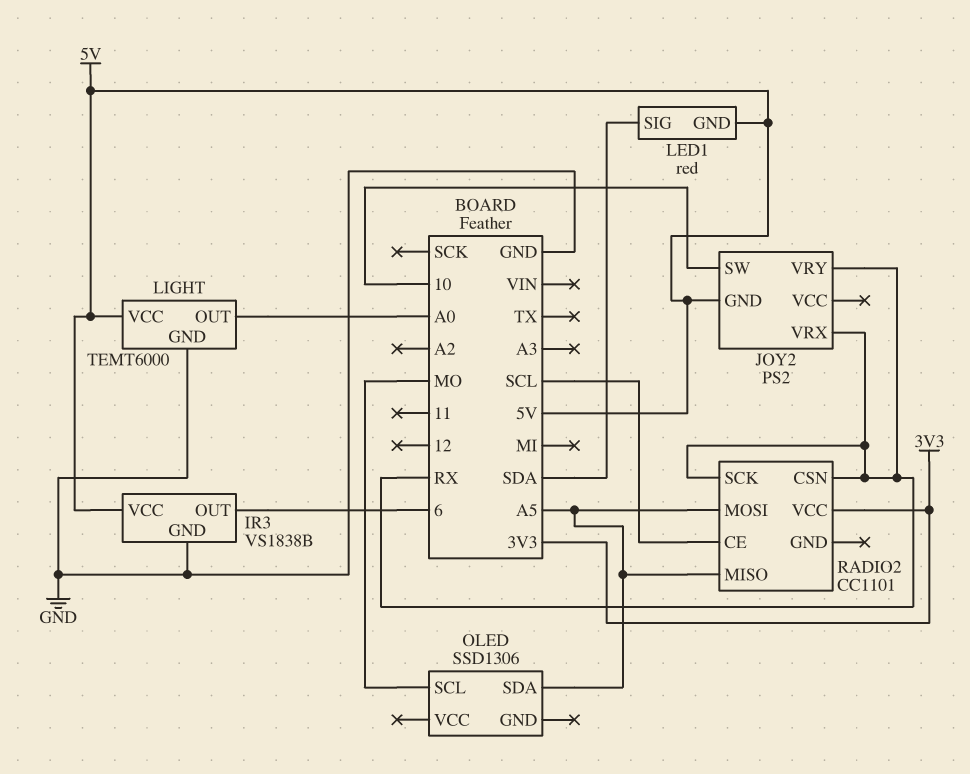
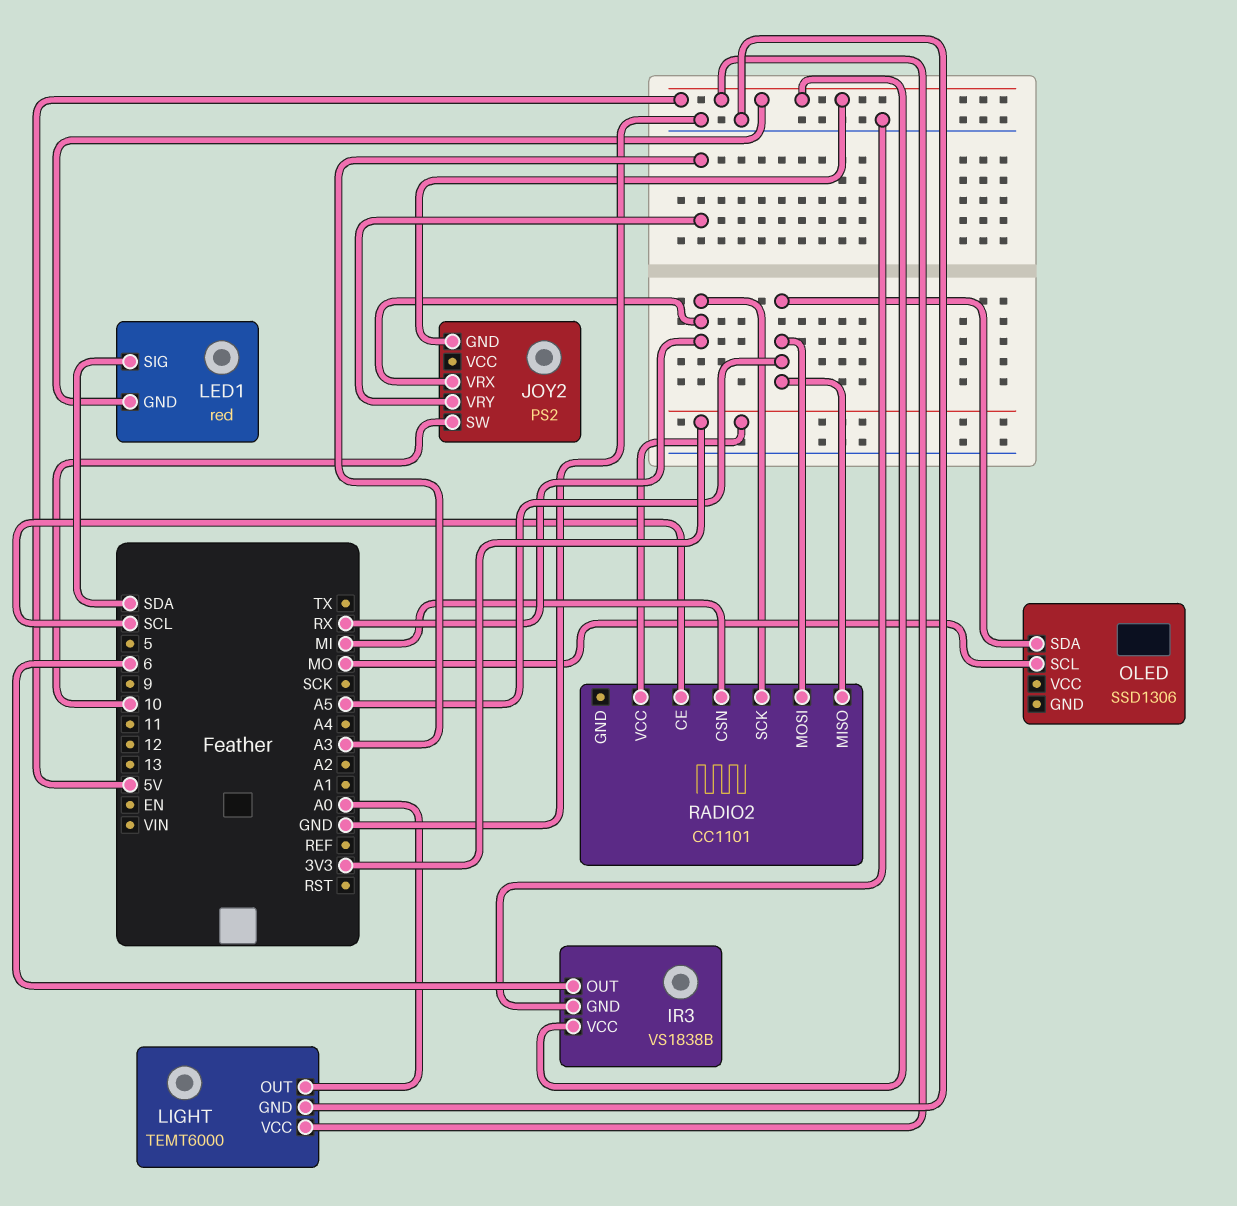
JOY2 pin VRY: RX -> A3
RADIO2 pin CSN: RX -> MI

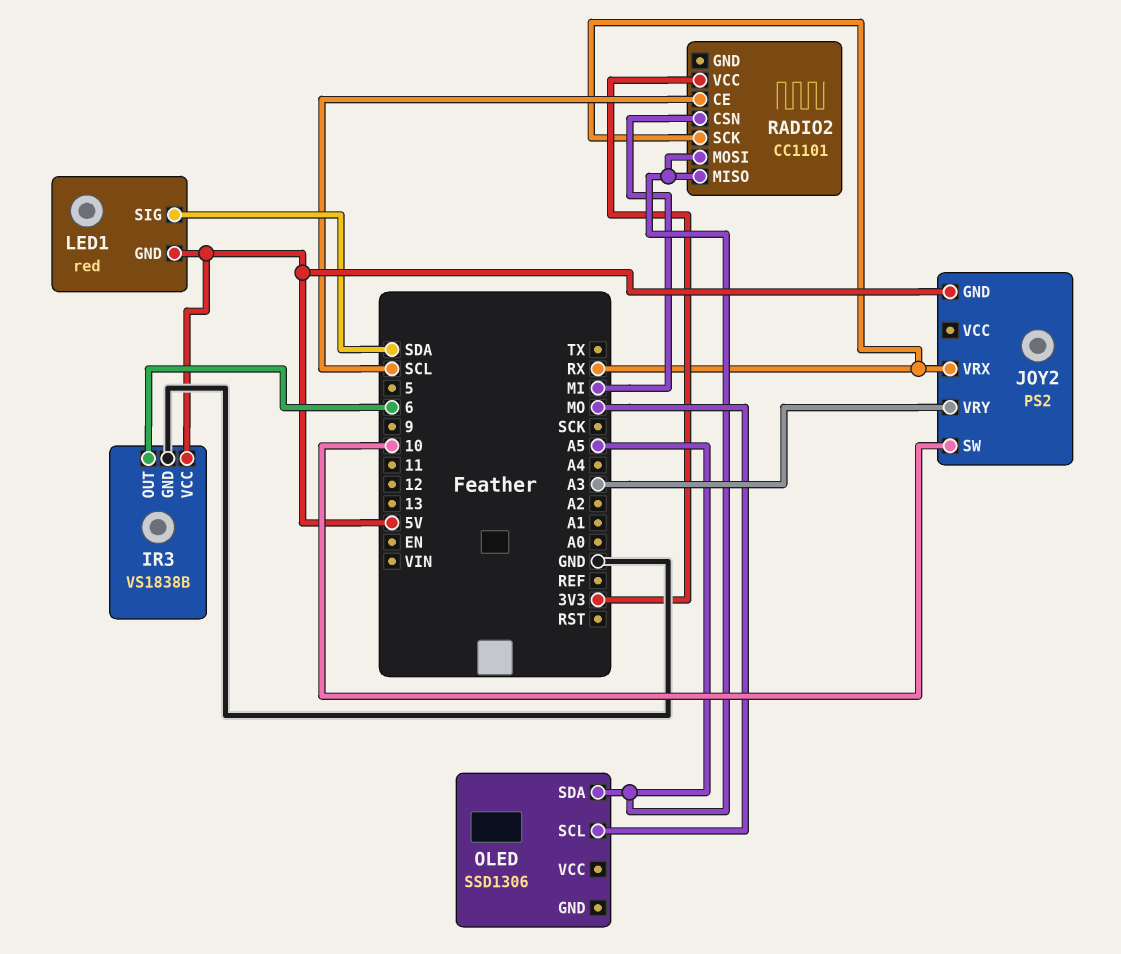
LIGHT: TEMT6000 -> none
LIGHT pin GND: GND -> none
LIGHT pin OUT: A0 -> none
LIGHT pin VCC: 5V -> none

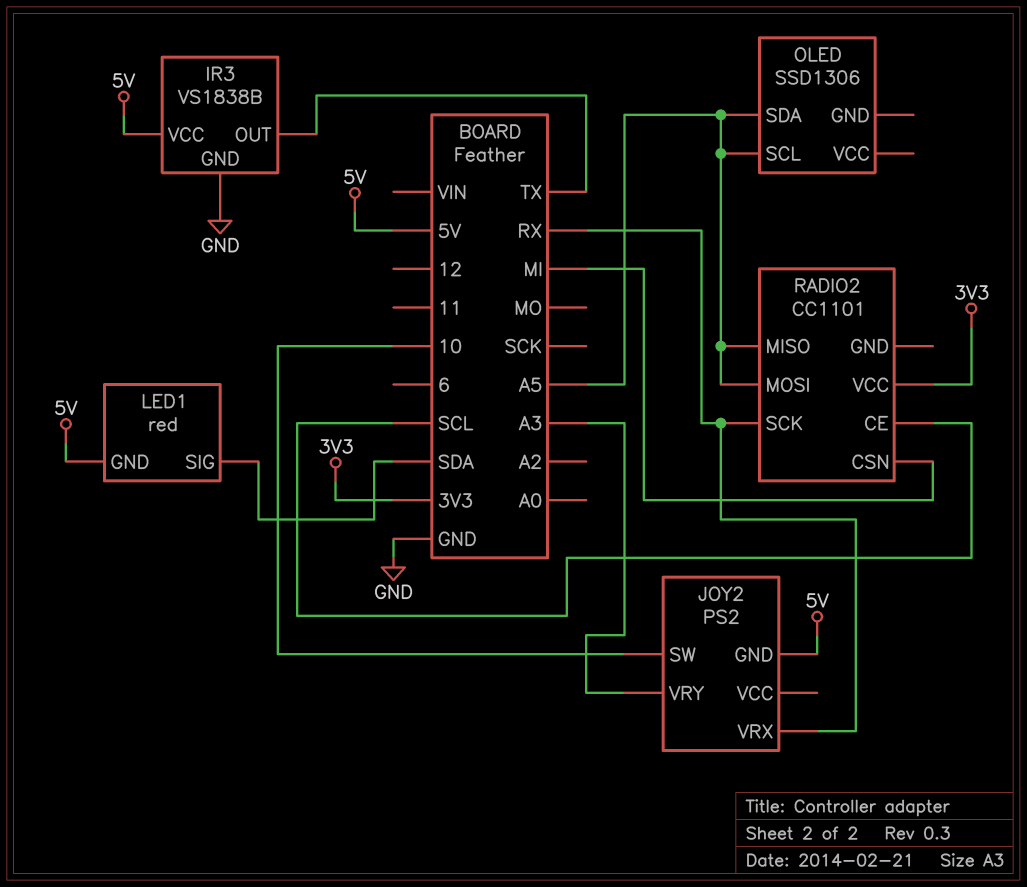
IR3 pin OUT: 6 -> TX
OLED pin SCL: MO -> A5

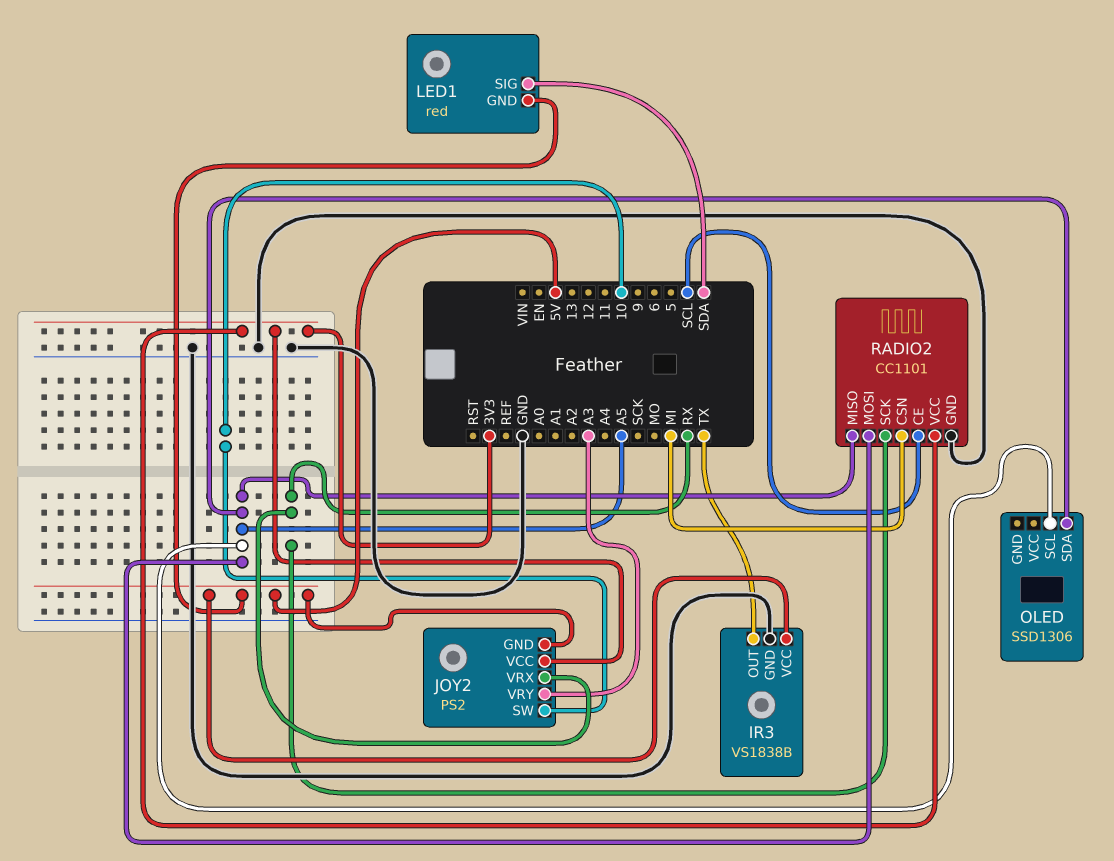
JOY2 pin VCC: none -> 3V3
RADIO2 pin GND: none -> GND

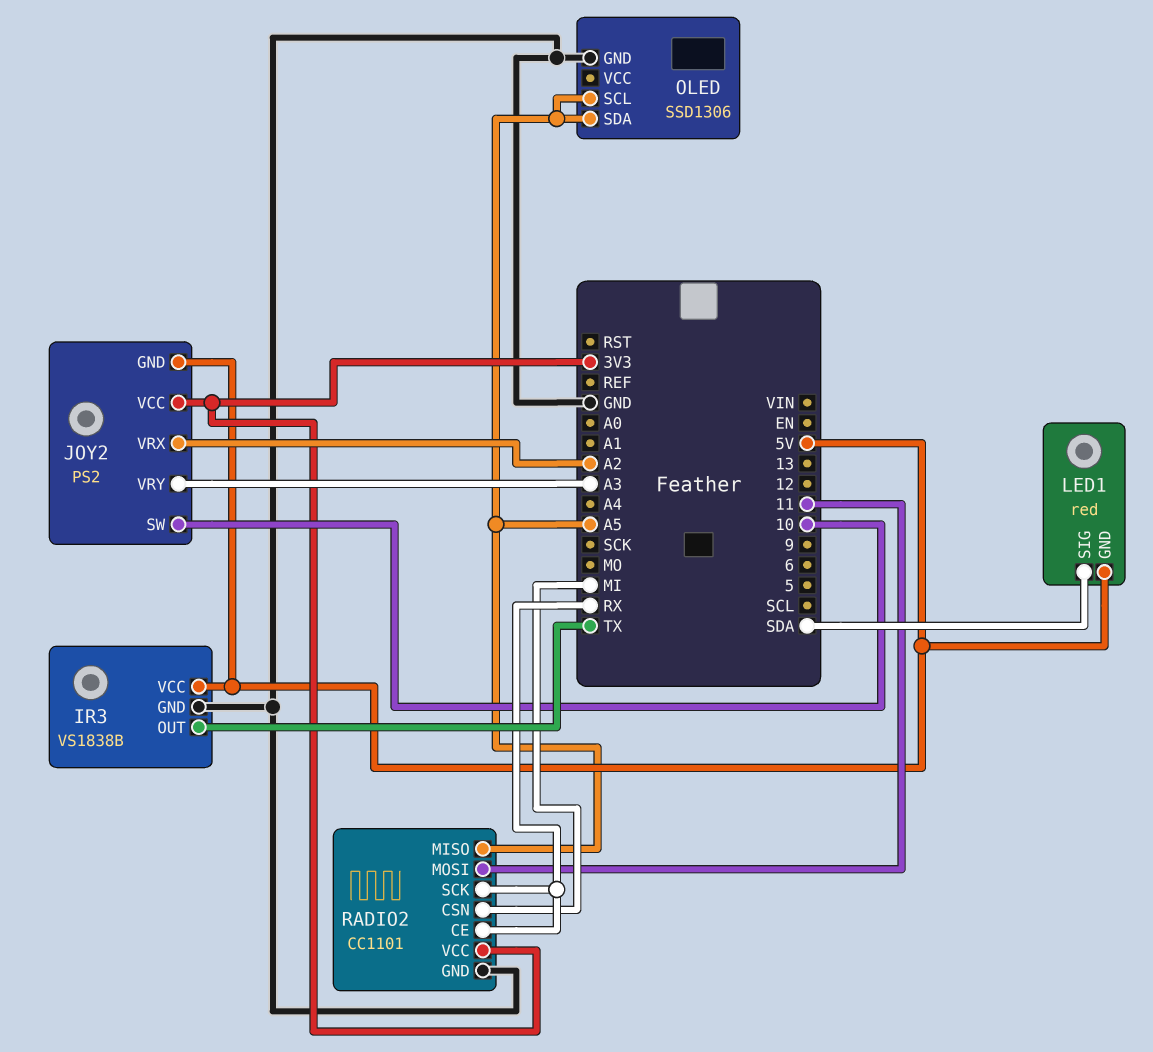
JOY2 pin VRX: RX -> A2
OLED pin GND: none -> GND
RADIO2 pin CE: SCL -> RX
RADIO2 pin MOSI: A5 -> 11

